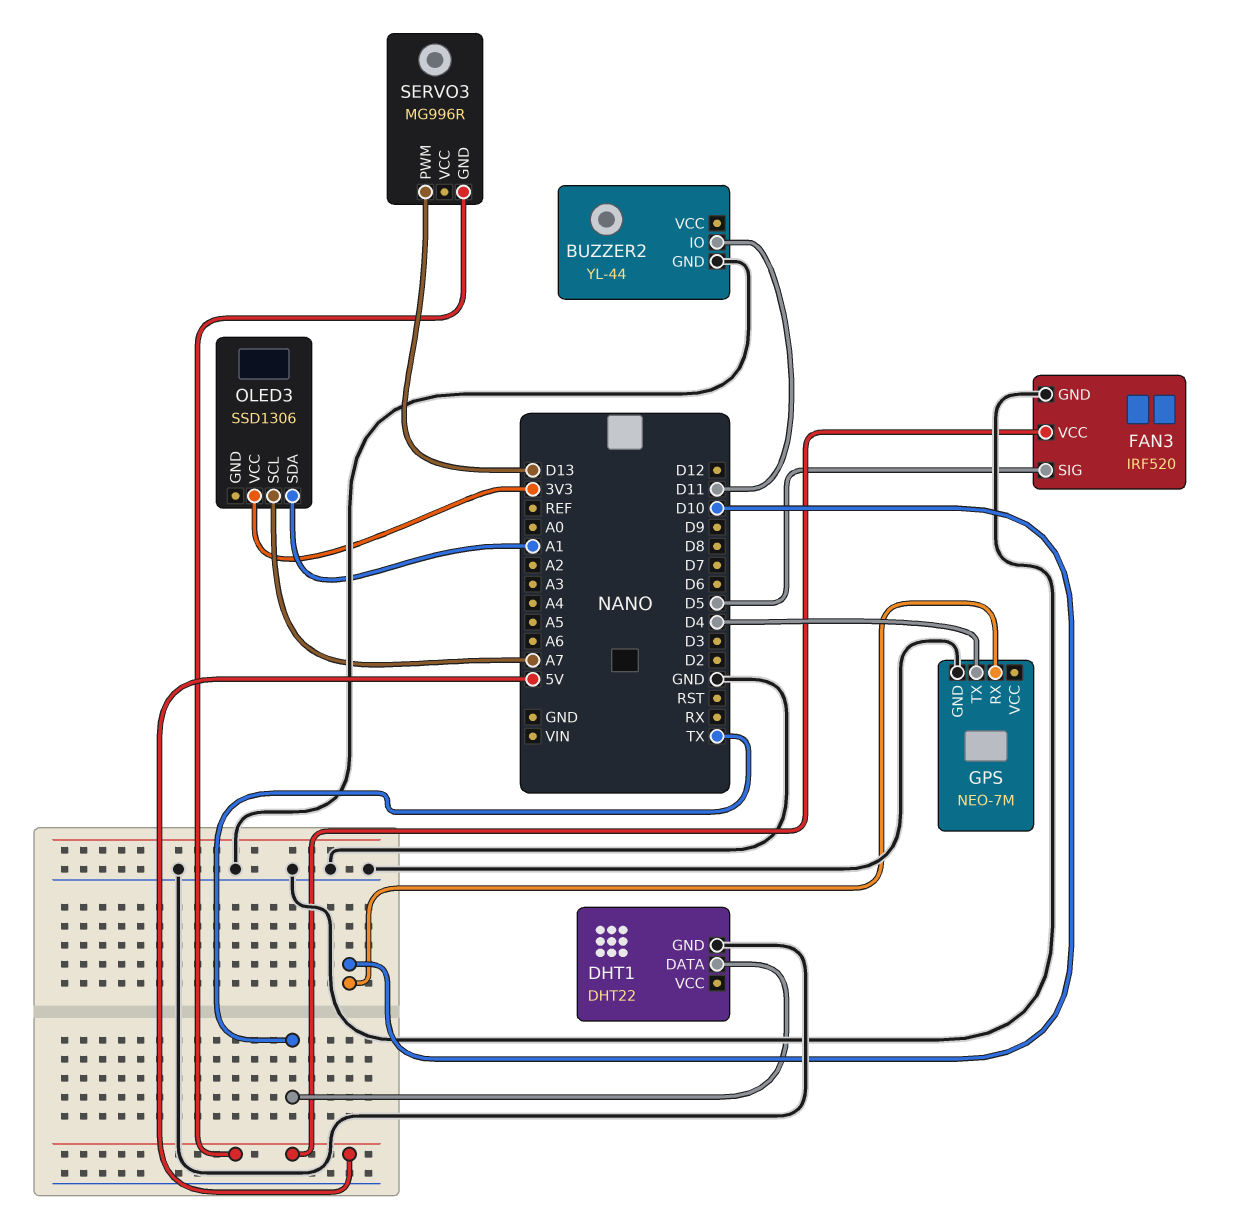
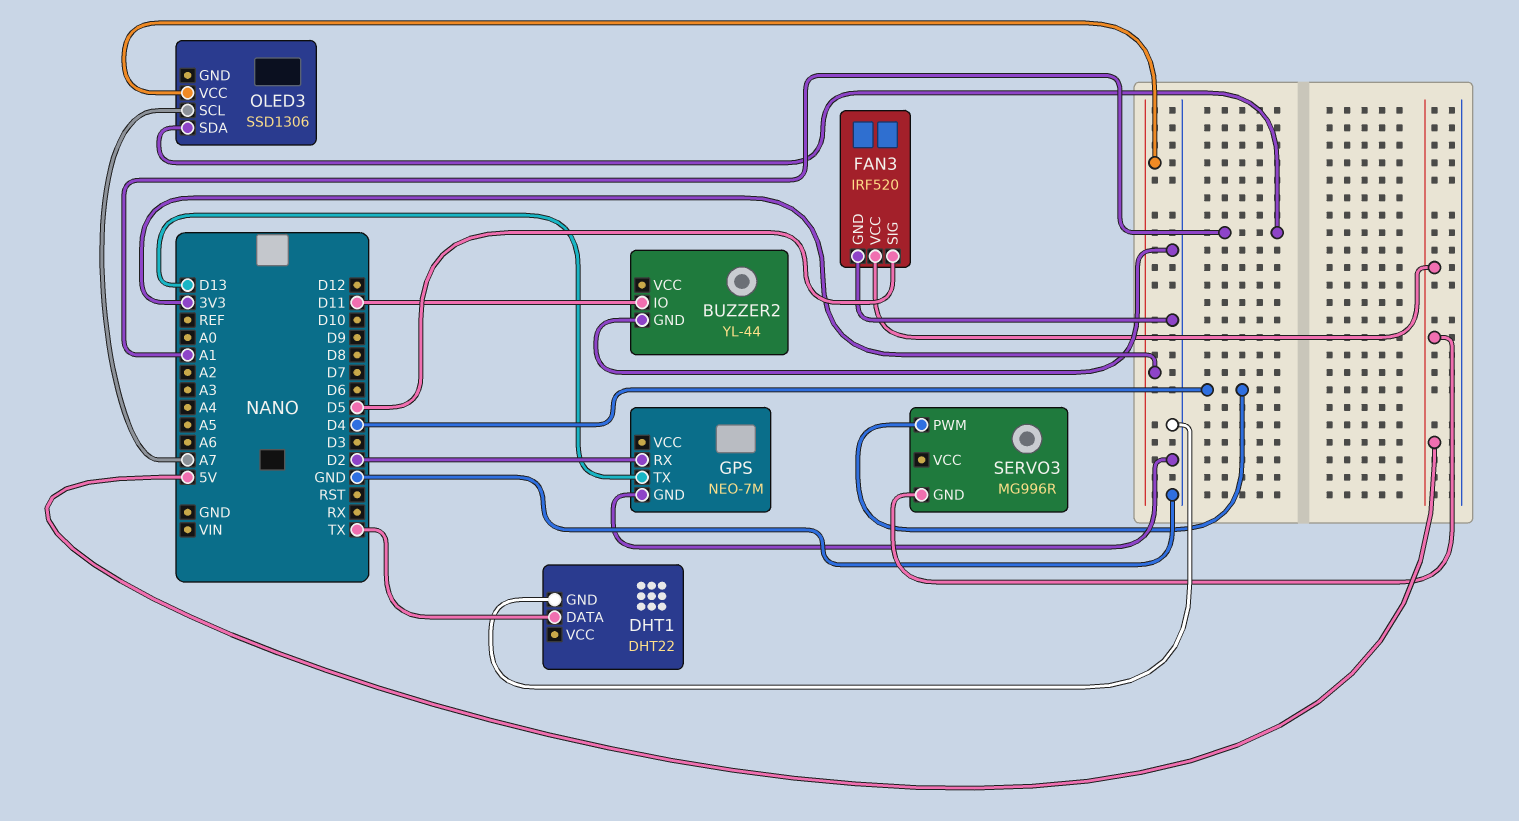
GPS pin RX: D10 -> D2
GPS pin TX: D4 -> D13
SERVO3 pin PWM: D13 -> D4

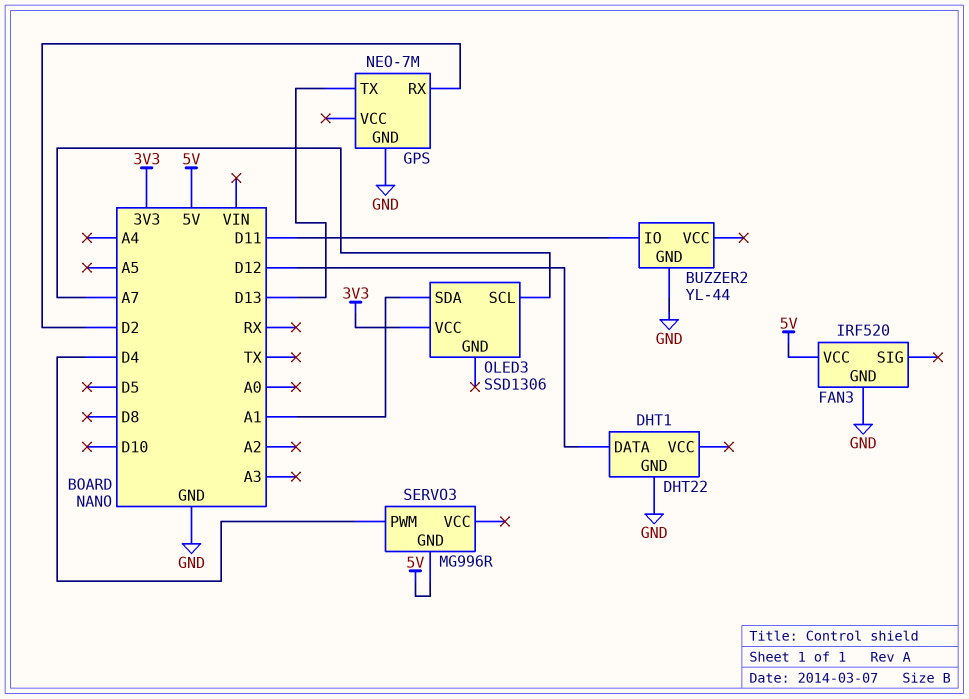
DHT1 pin DATA: TX -> D12
FAN3 pin SIG: D5 -> none

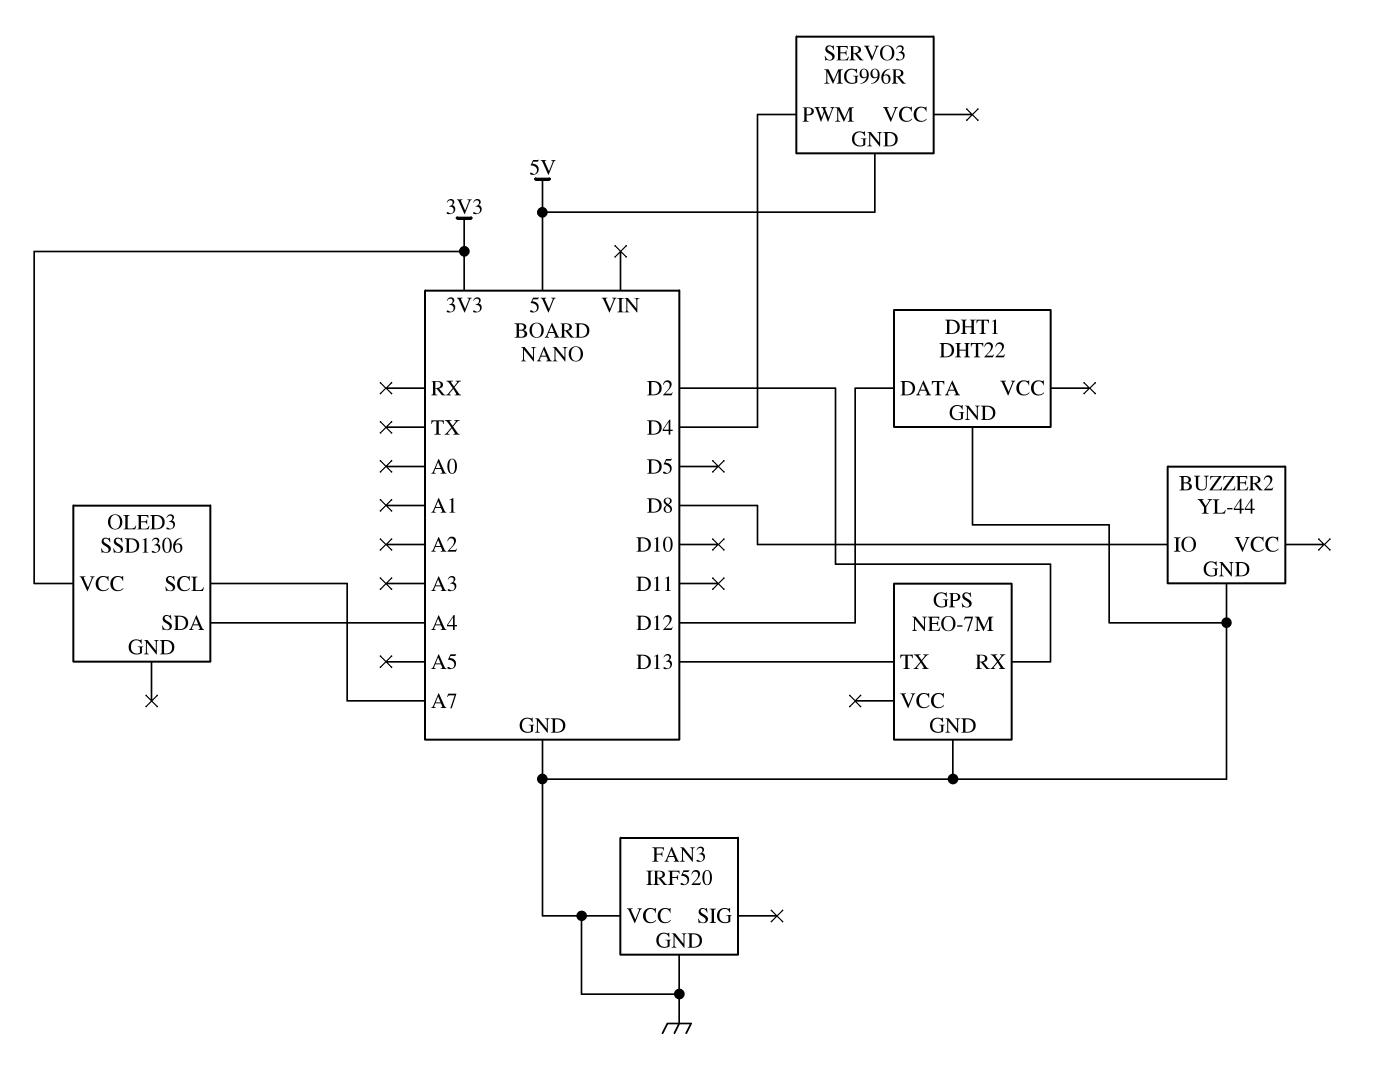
BUZZER2 pin IO: D11 -> D8
FAN3 pin VCC: 5V -> GND
OLED3 pin SDA: A1 -> A4

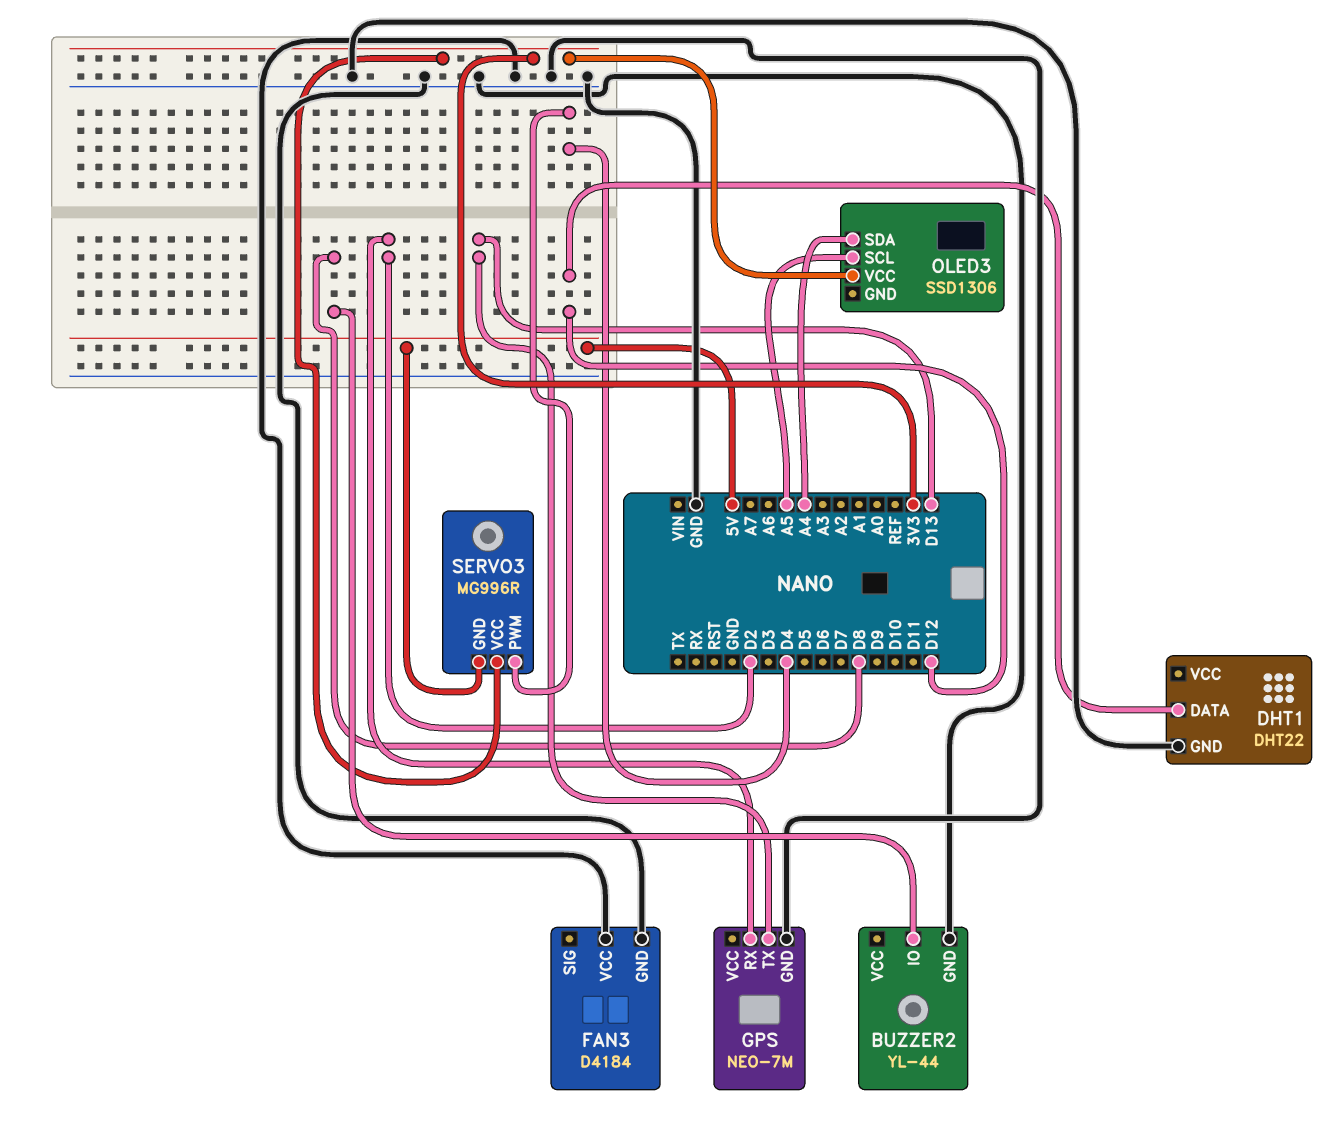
FAN3: IRF520 -> D4184
OLED3 pin SCL: A7 -> A5
SERVO3 pin VCC: none -> 3V3

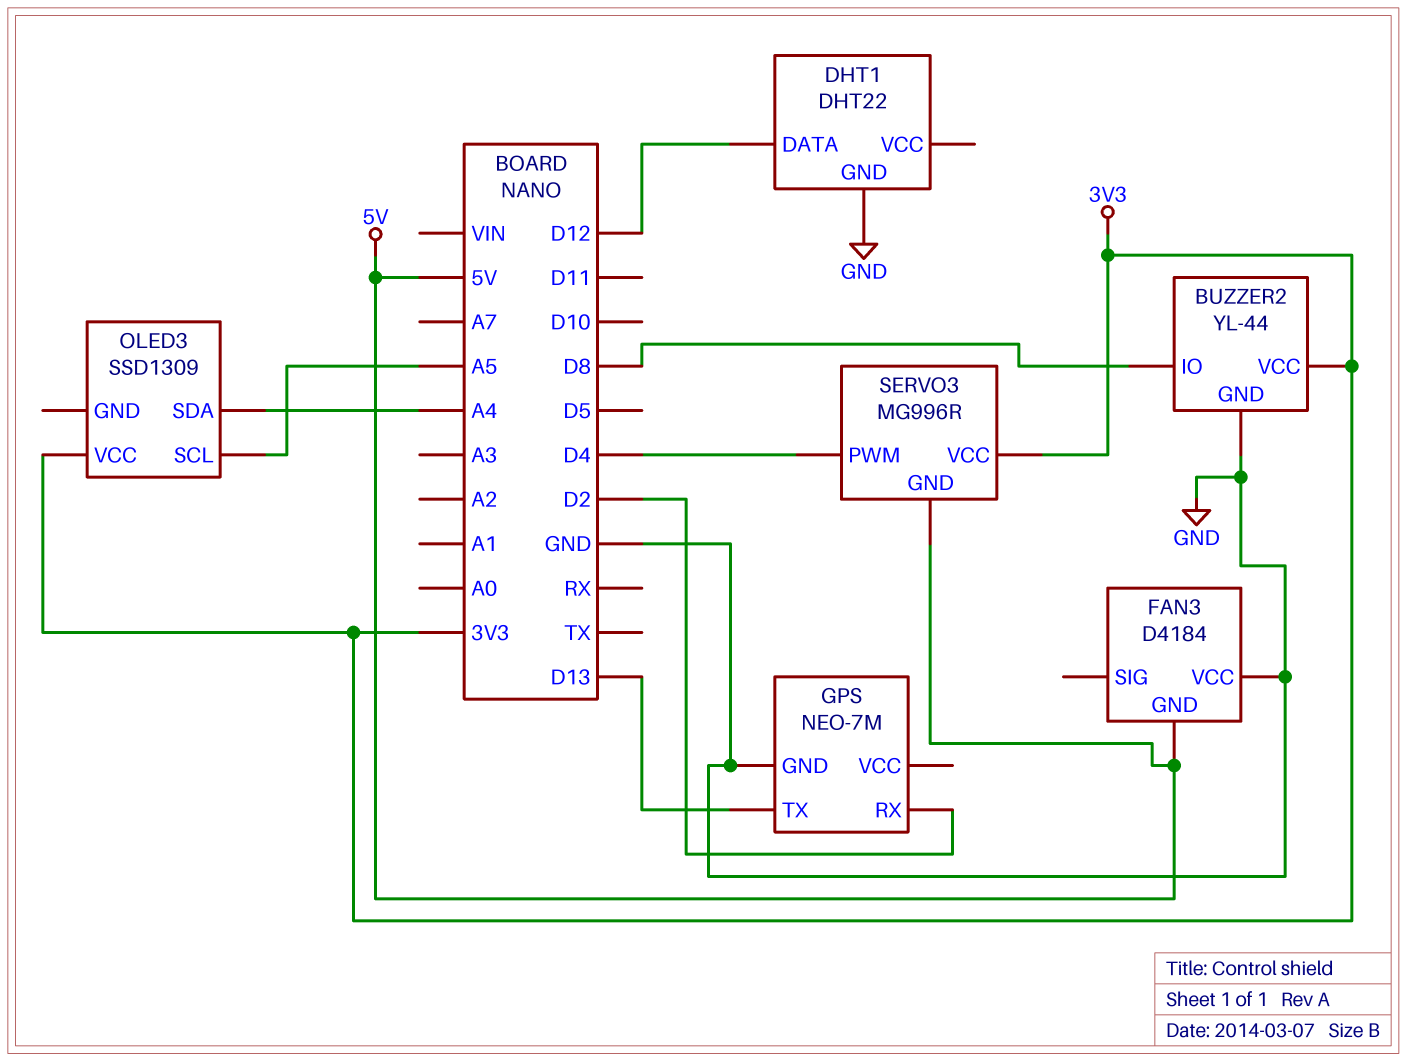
BUZZER2 pin VCC: none -> 3V3
FAN3 pin GND: GND -> 5V
OLED3: SSD1306 -> SSD1309

